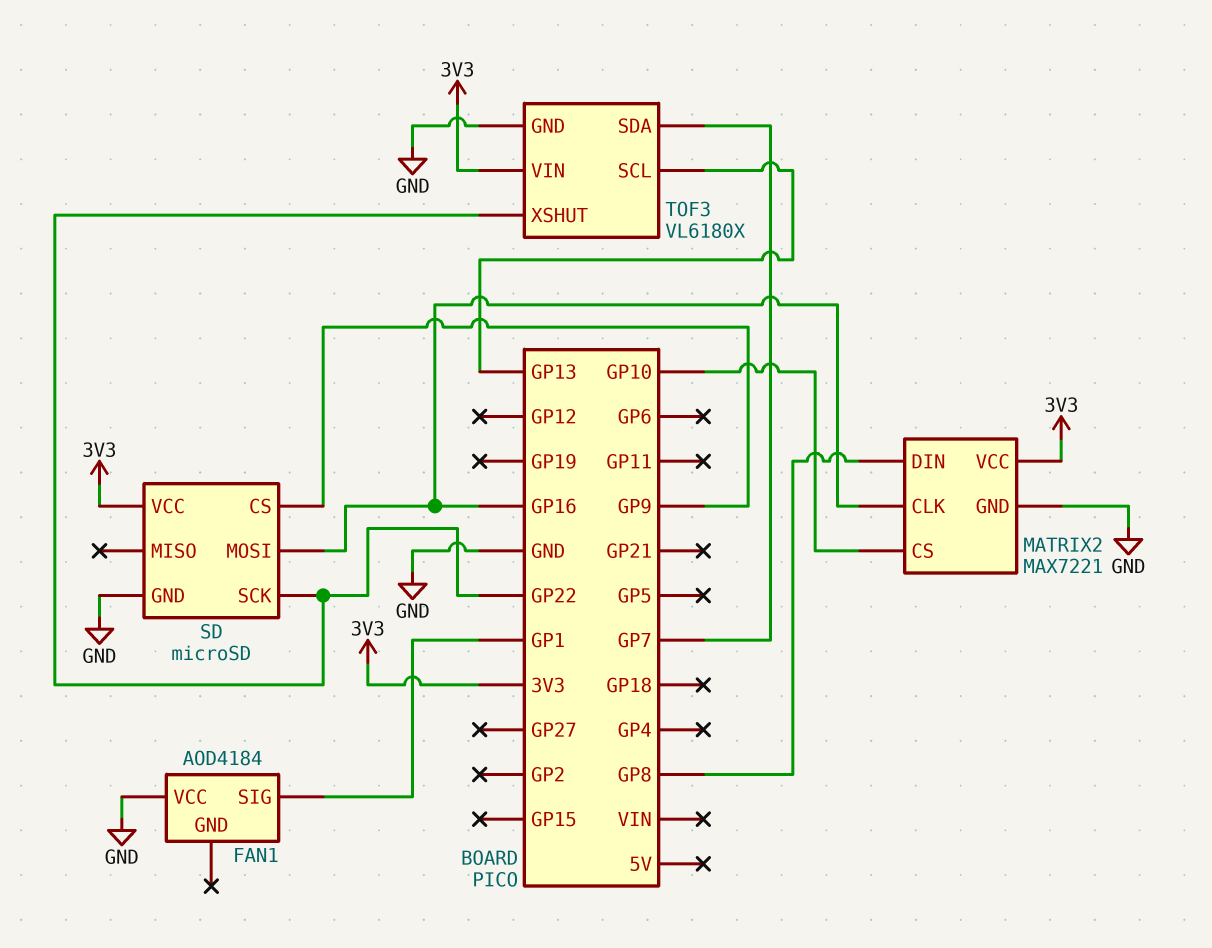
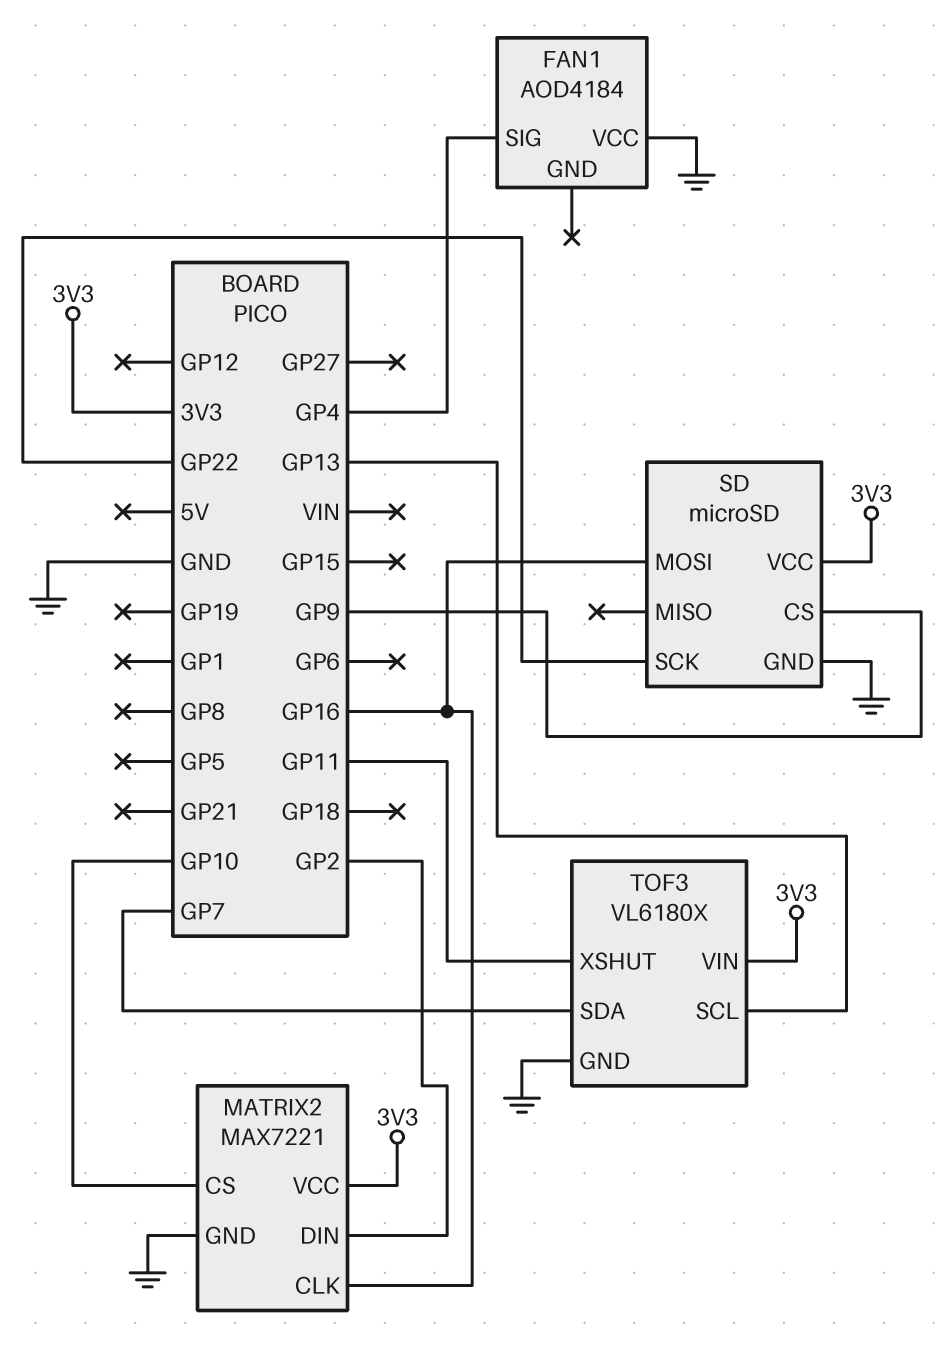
FAN1 pin SIG: GP1 -> GP4
MATRIX2 pin DIN: GP8 -> GP2
TOF3 pin XSHUT: GP22 -> GP11

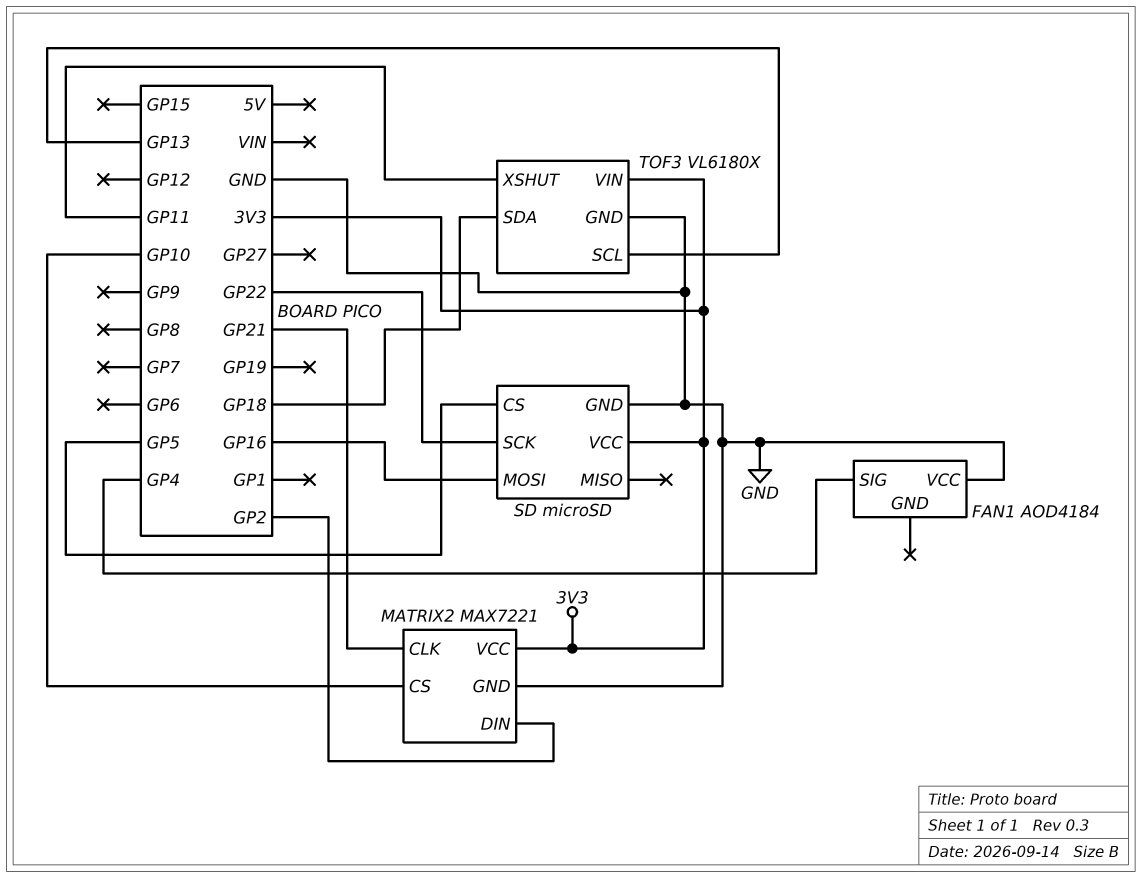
MATRIX2 pin CLK: GP16 -> GP21
SD pin CS: GP9 -> GP5
TOF3 pin SDA: GP7 -> GP18

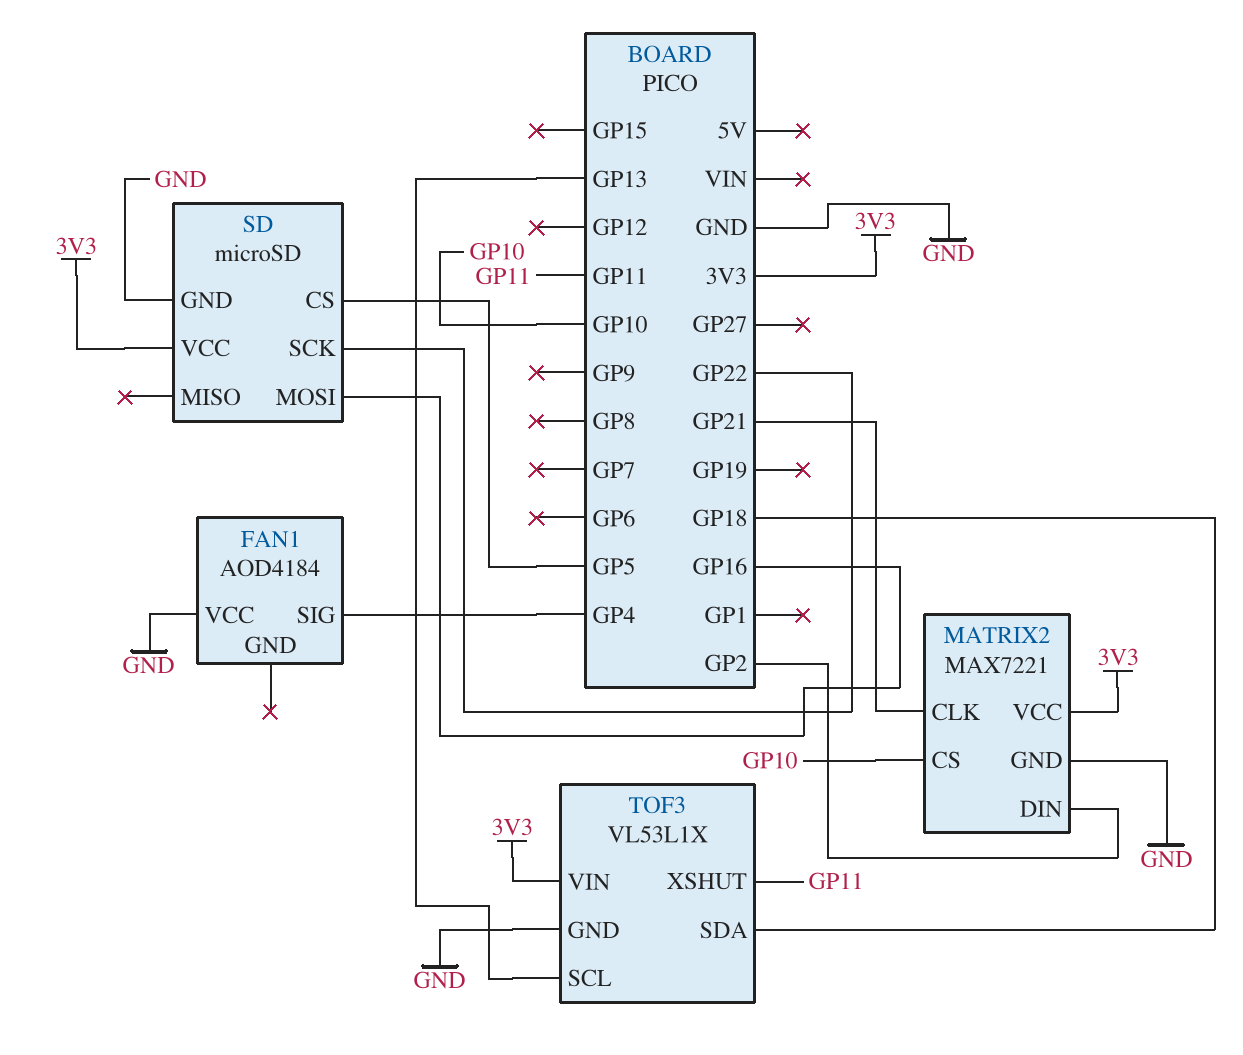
TOF3: VL6180X -> VL53L1X

